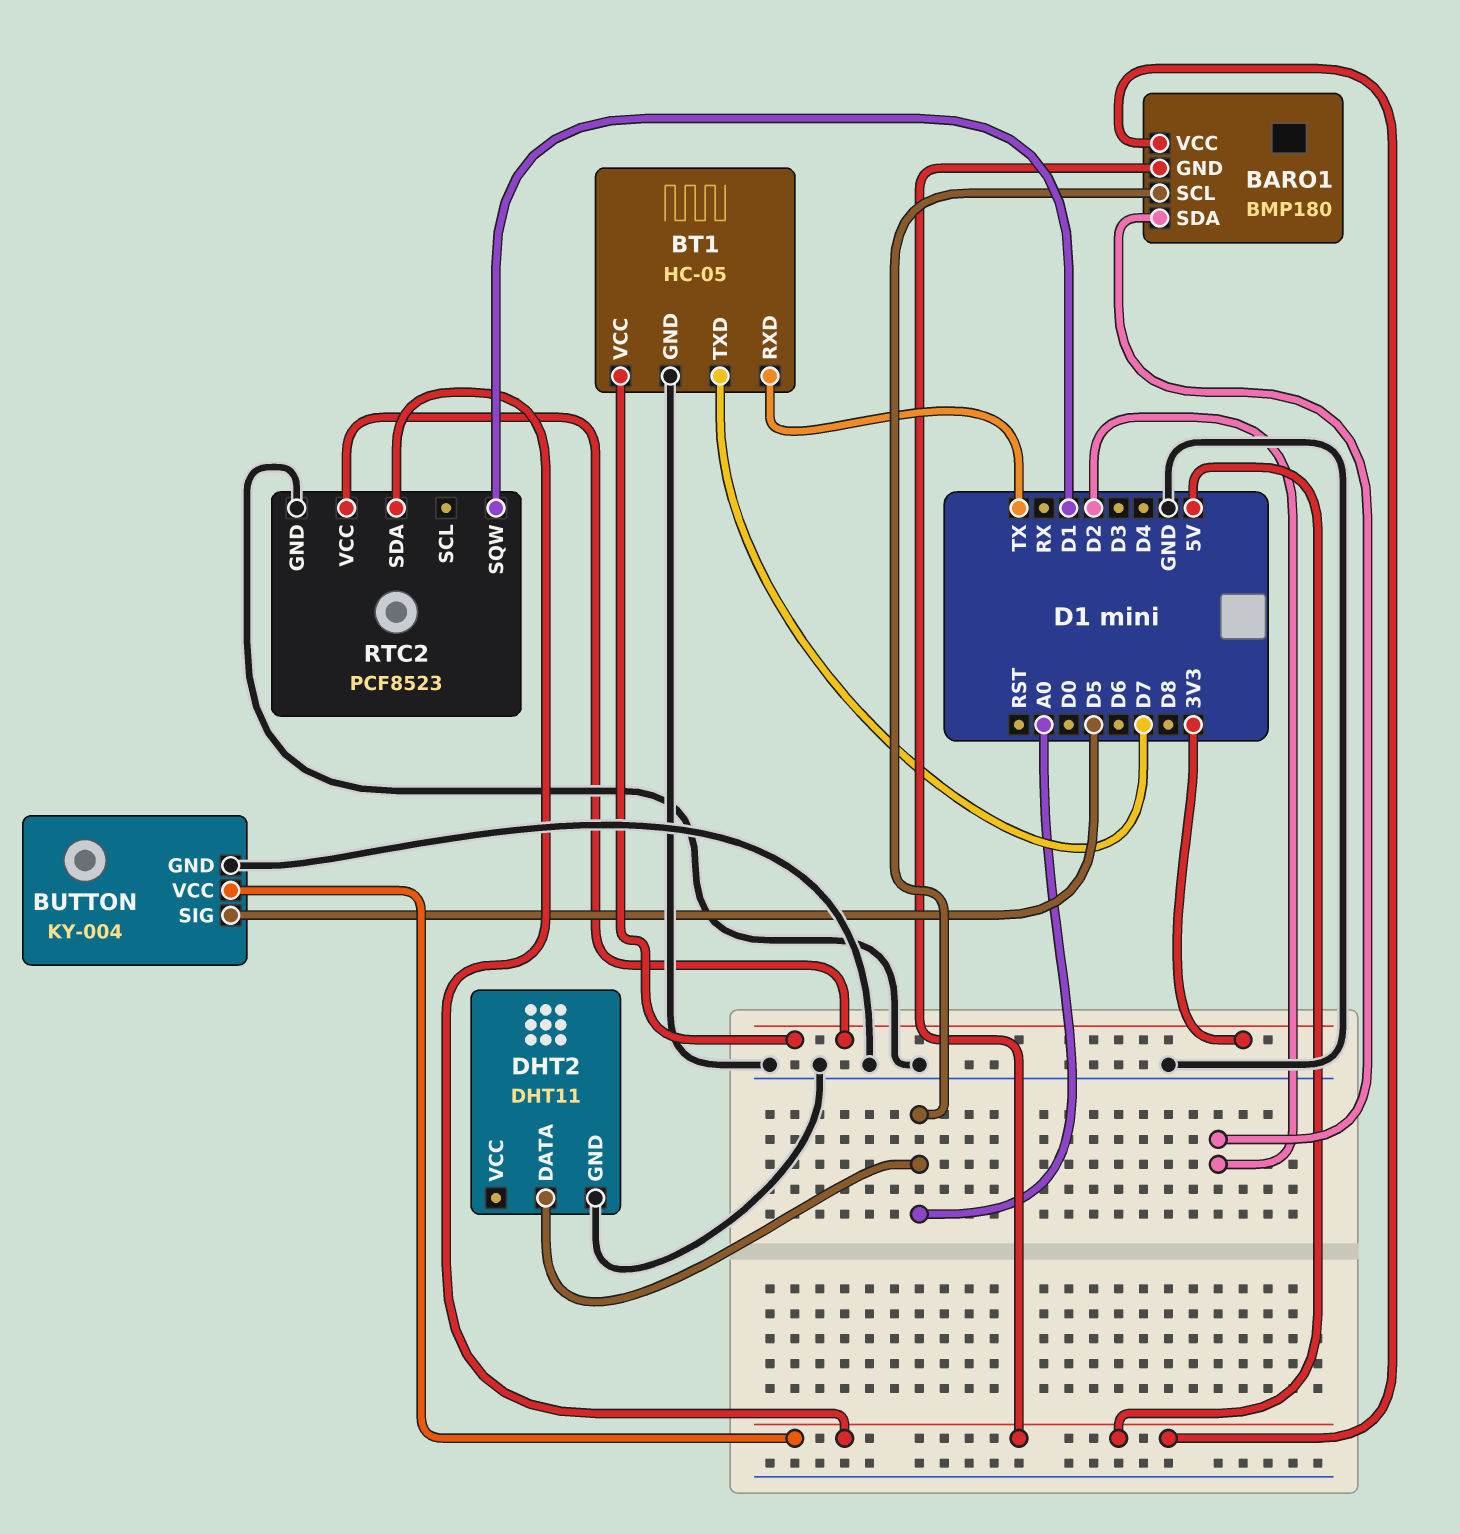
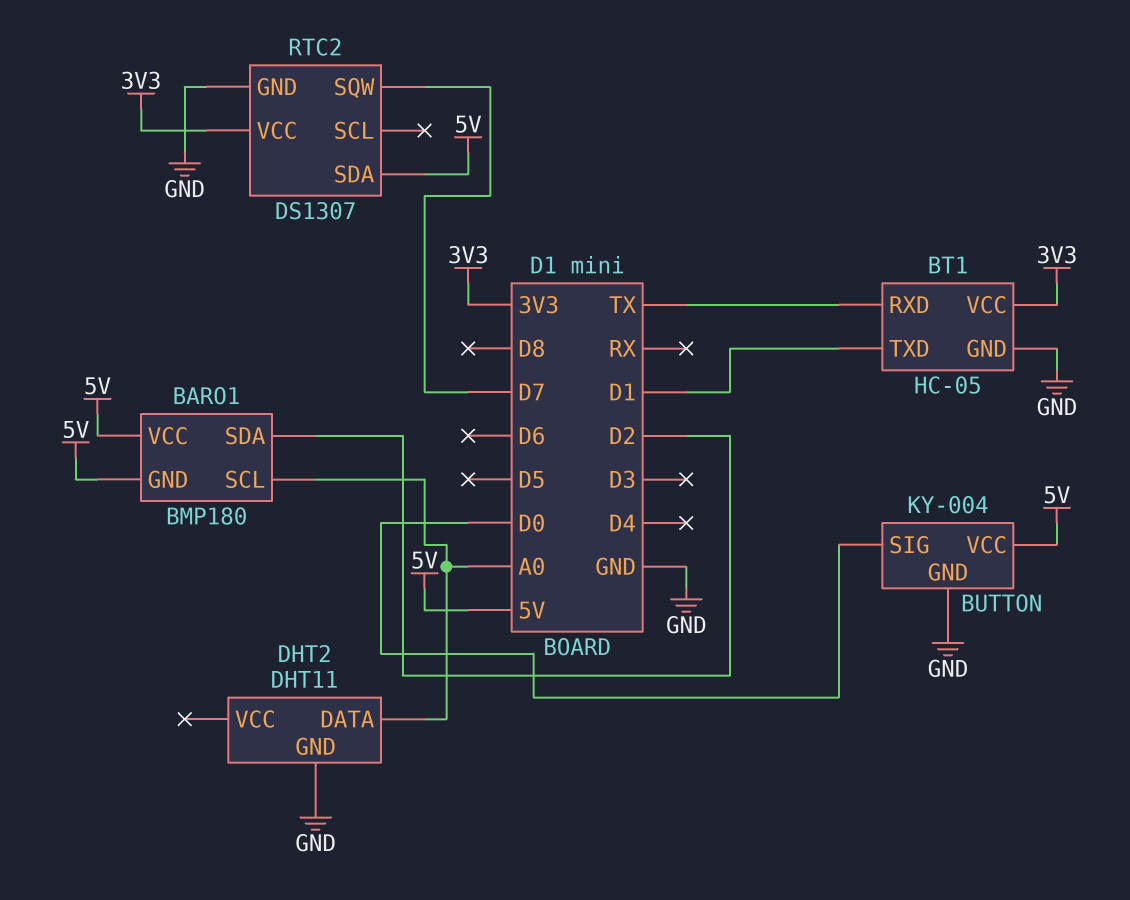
BT1 pin TXD: D7 -> D1
BUTTON pin SIG: D5 -> D0
RTC2: PCF8523 -> DS1307
RTC2 pin SQW: D1 -> D7

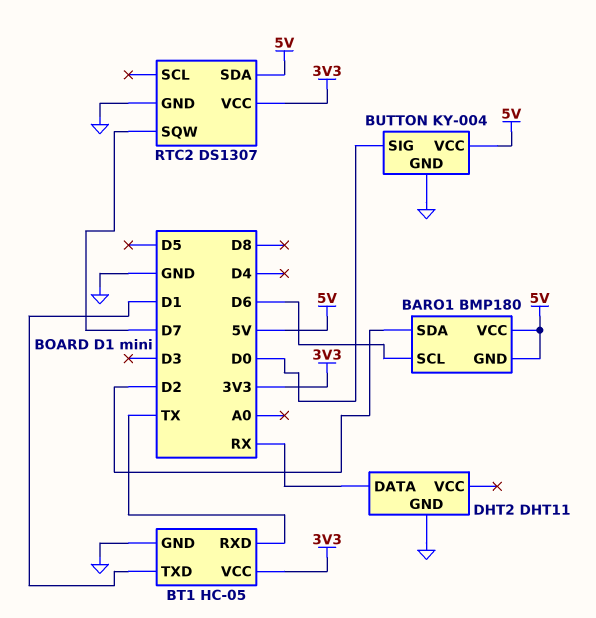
BARO1 pin SCL: A0 -> D6
DHT2 pin DATA: A0 -> RX

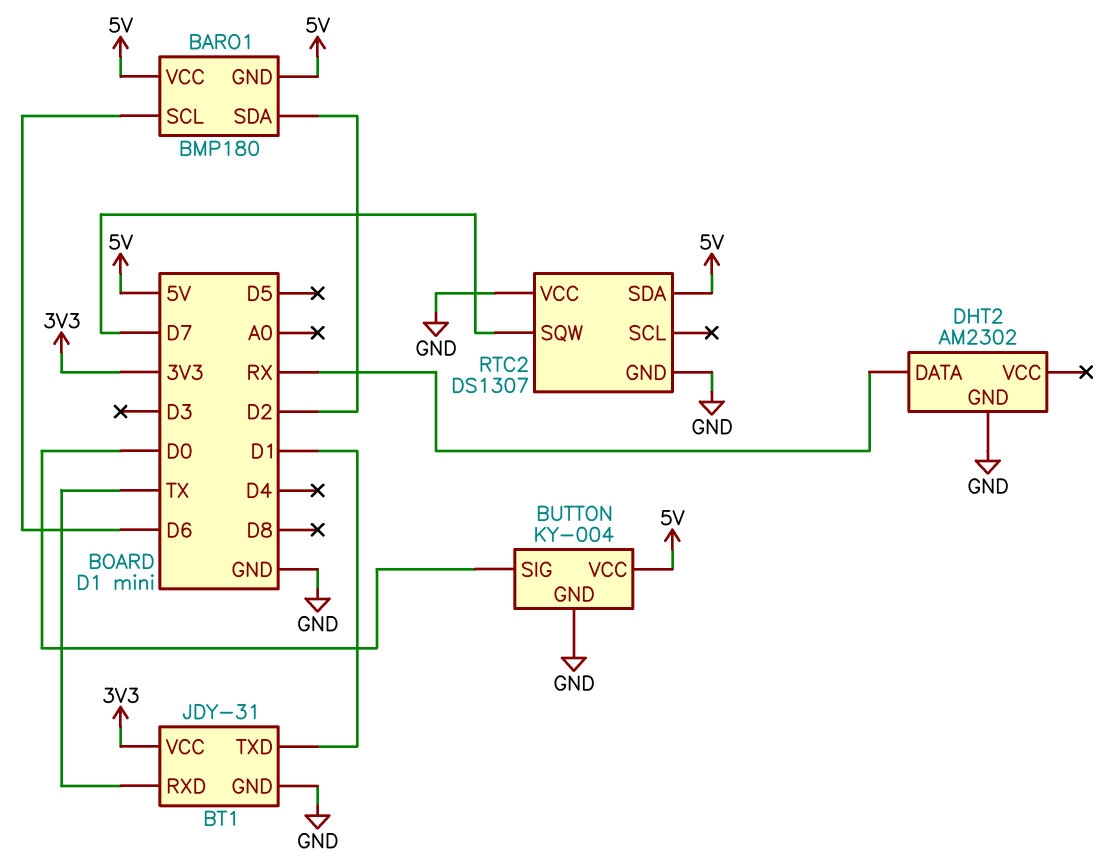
BT1: HC-05 -> JDY-31
DHT2: DHT11 -> AM2302
RTC2 pin VCC: 3V3 -> GND

